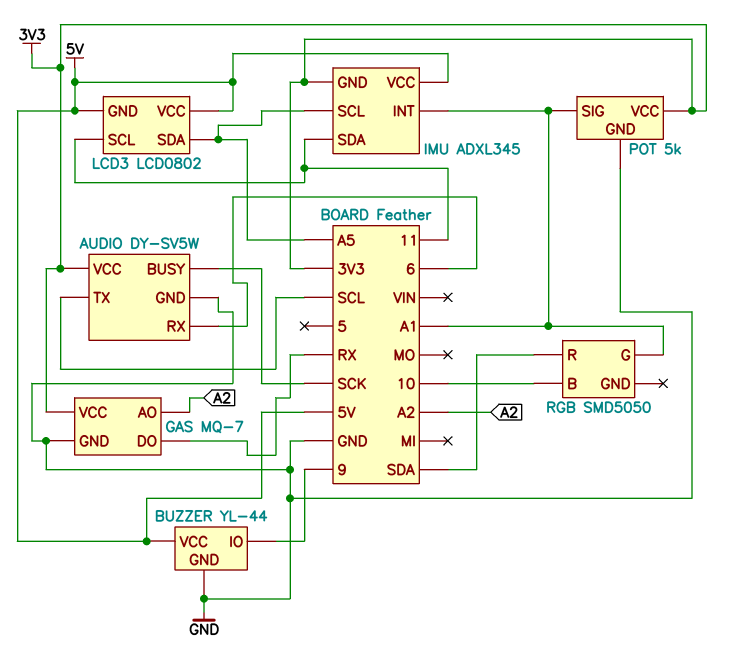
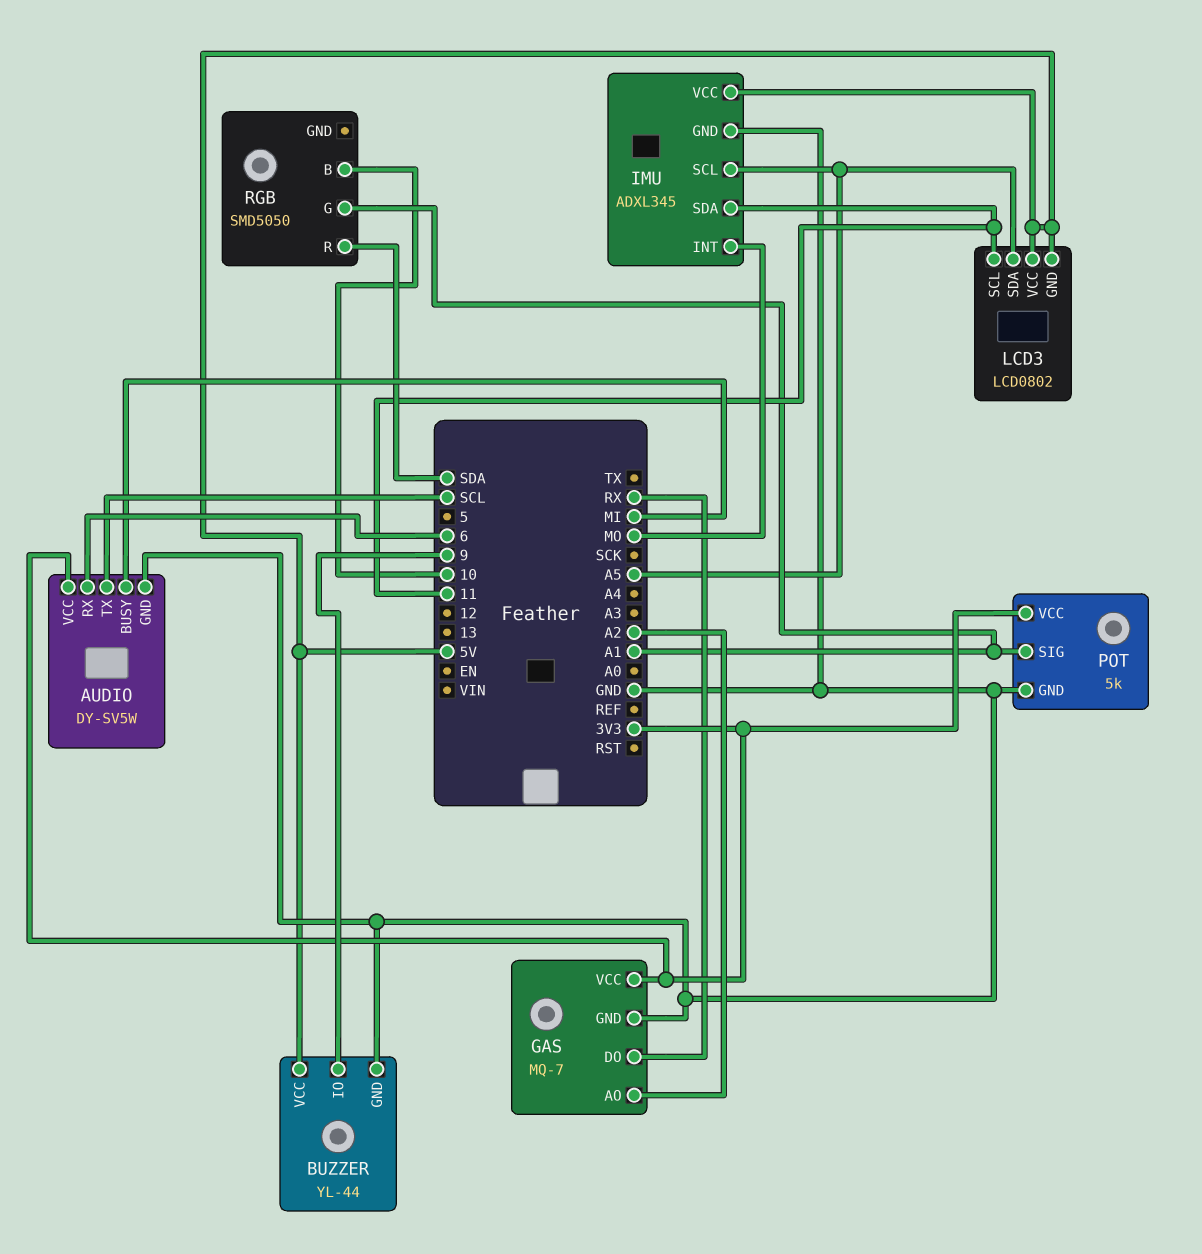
AUDIO pin BUSY: SCK -> MI
IMU pin GND: 3V3 -> GND
IMU pin INT: A1 -> MO

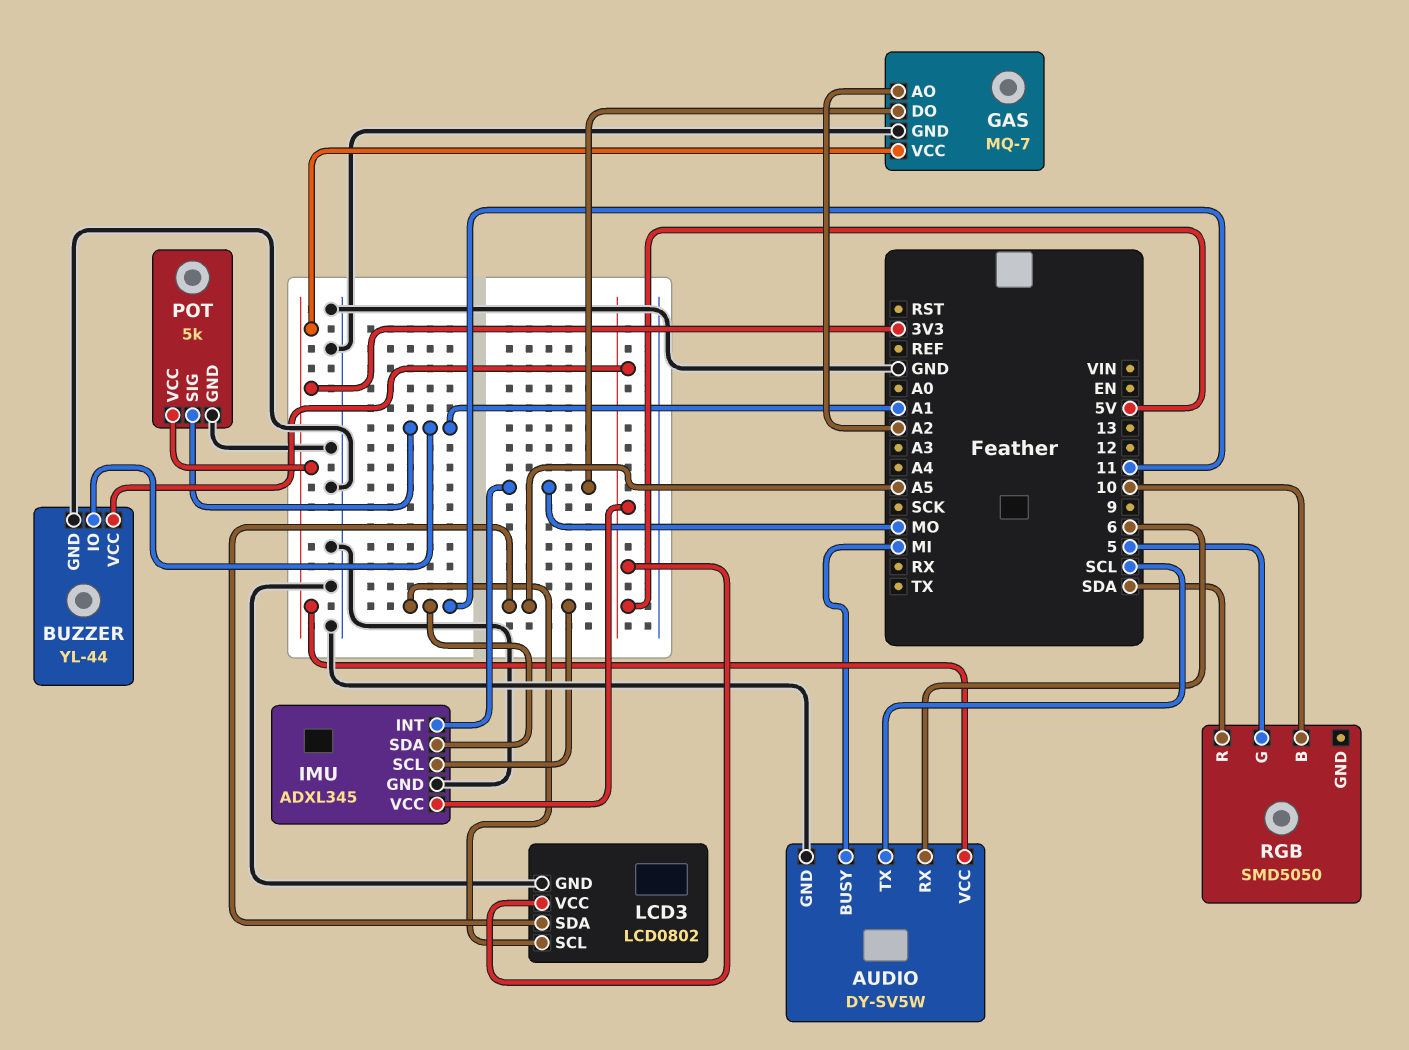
BUZZER pin IO: 9 -> A1
GAS pin DO: RX -> MO
LCD3 pin GND: 5V -> GND
RGB pin G: A1 -> 5

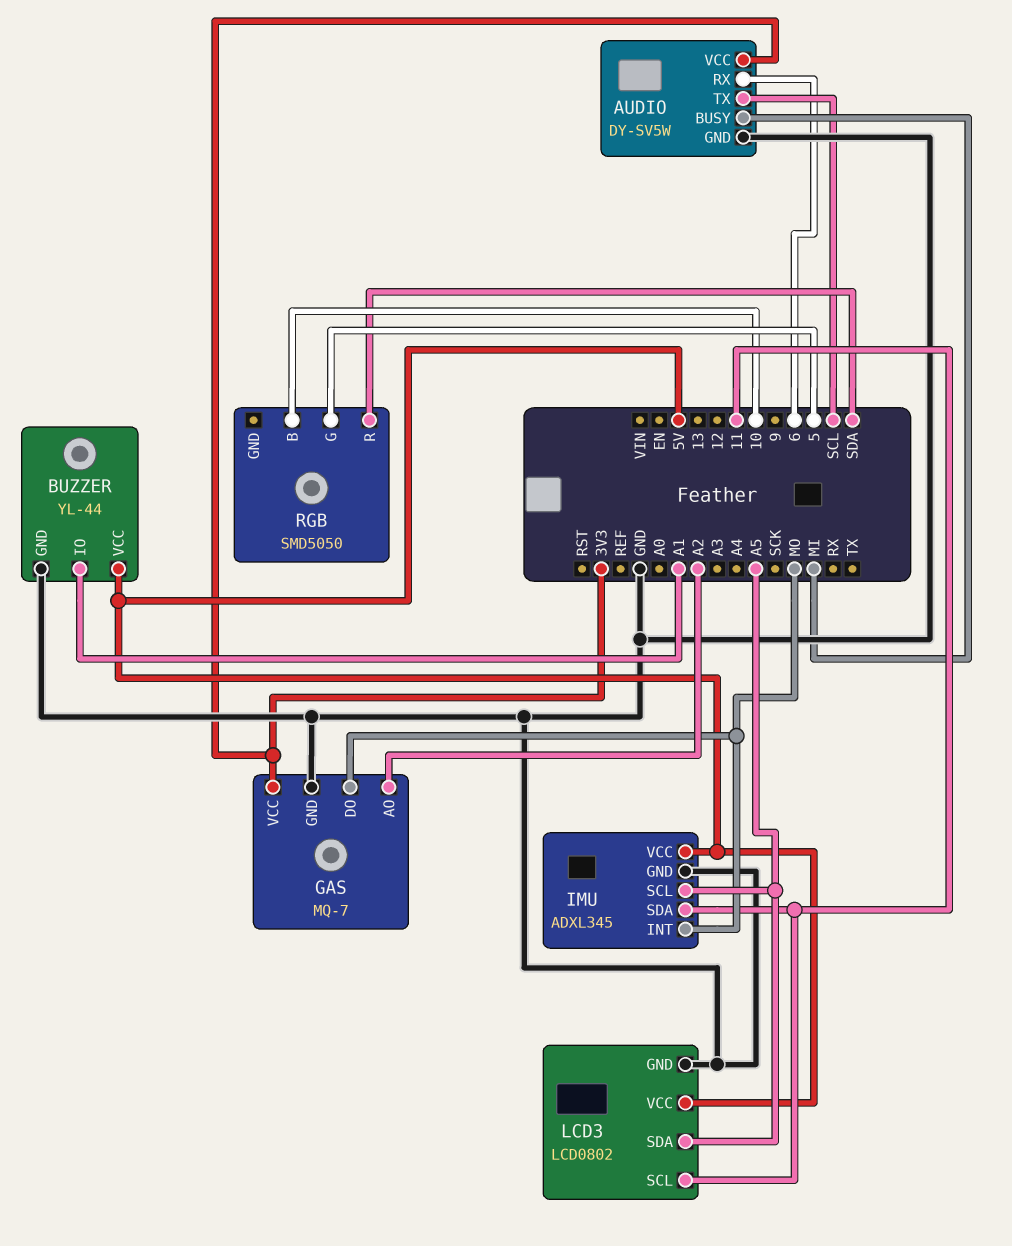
POT: 5k -> none
POT pin GND: GND -> none
POT pin SIG: A1 -> none
POT pin VCC: 3V3 -> none

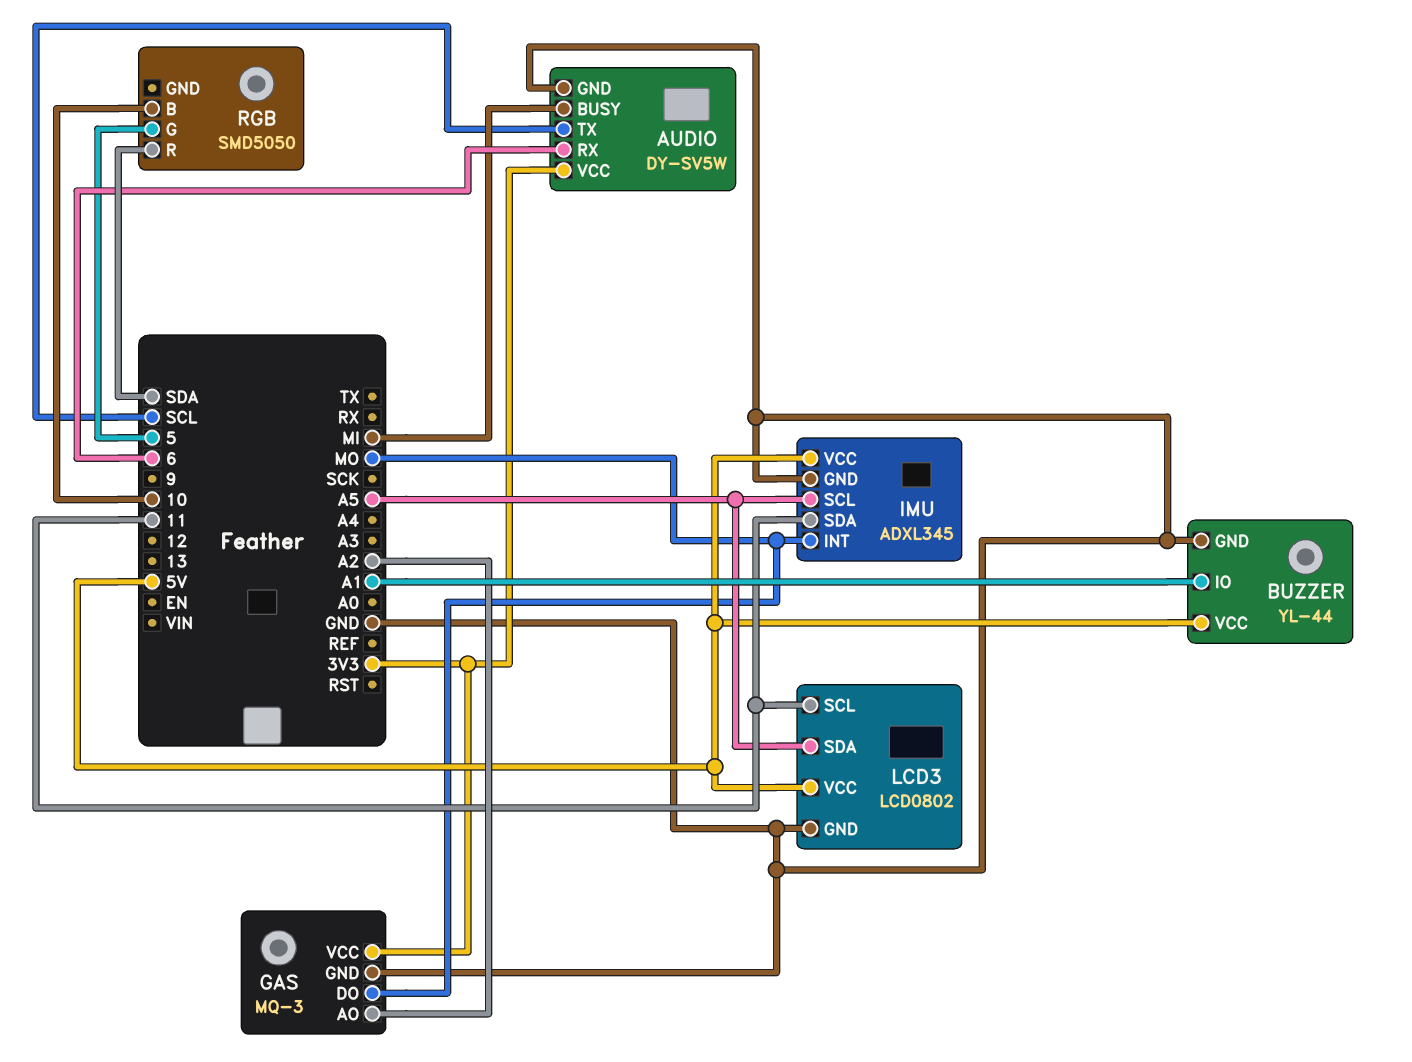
GAS: MQ-7 -> MQ-3

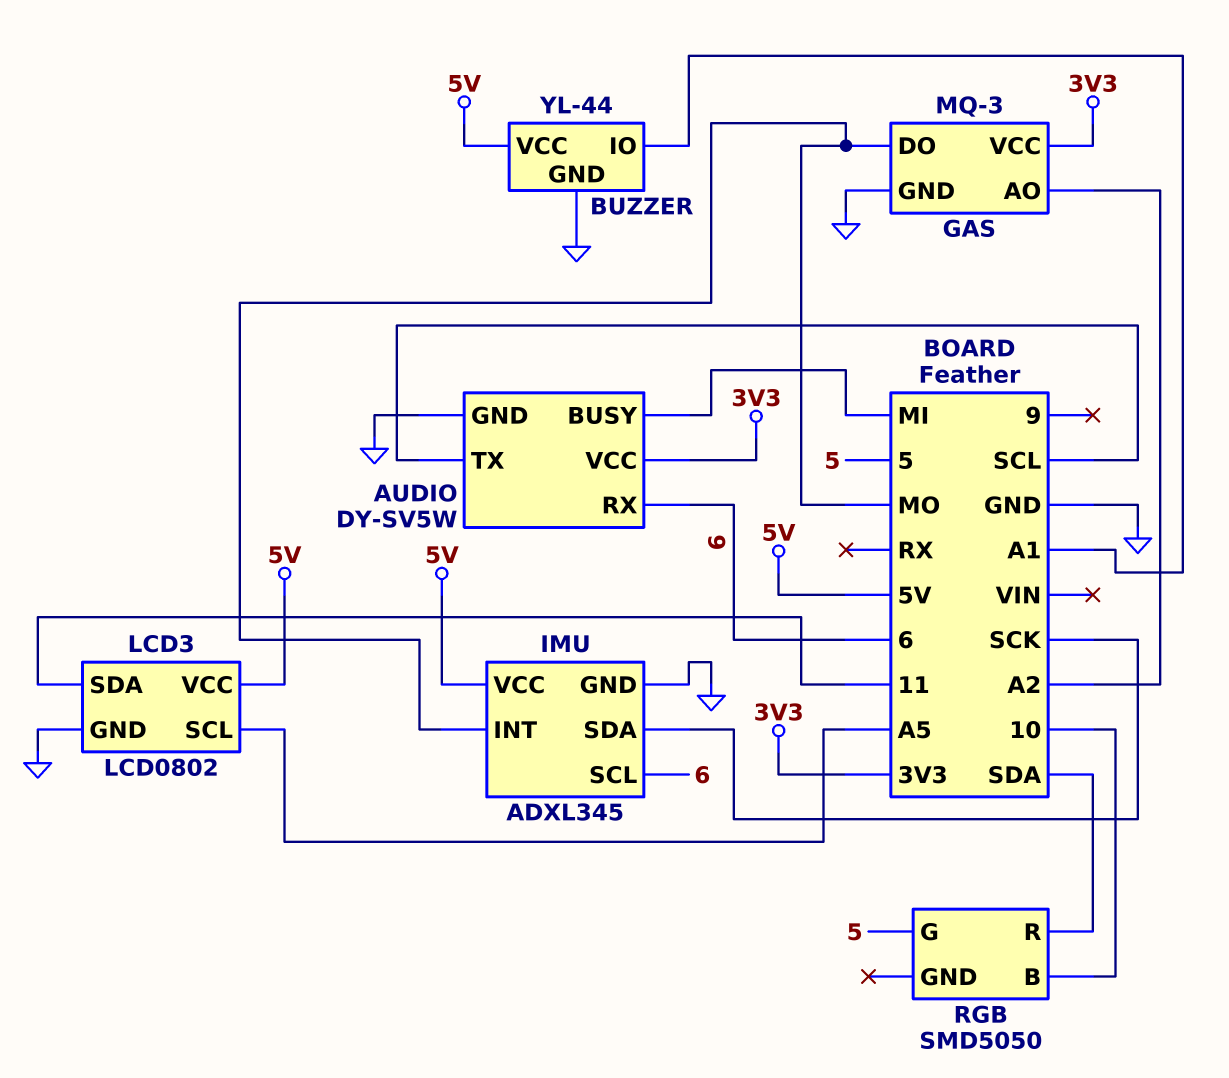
IMU pin SCL: A5 -> 6
IMU pin SDA: 11 -> SCK
LCD3 pin SCL: 11 -> A5
LCD3 pin SDA: A5 -> 11

